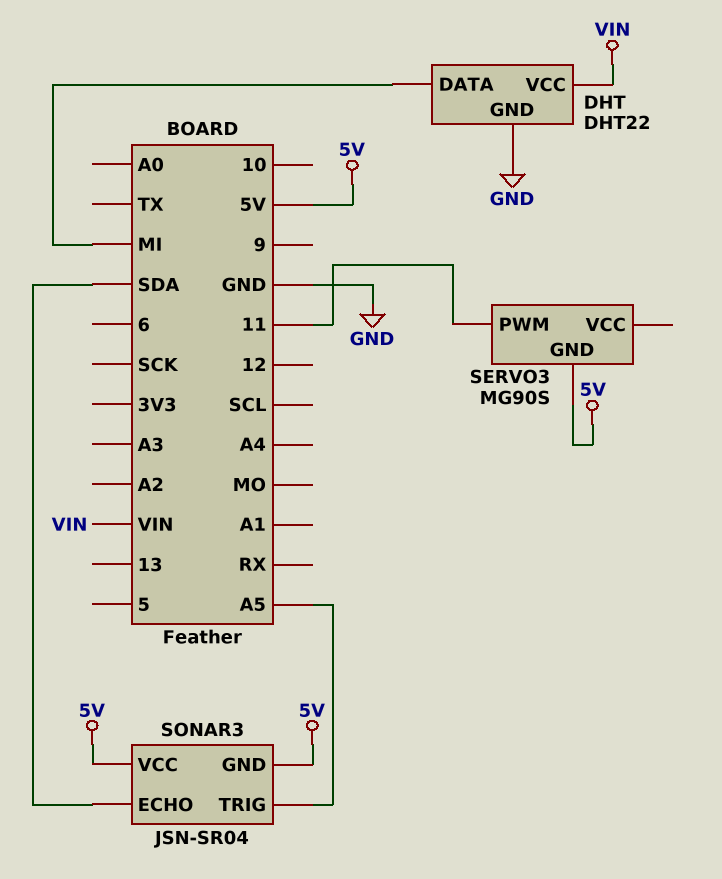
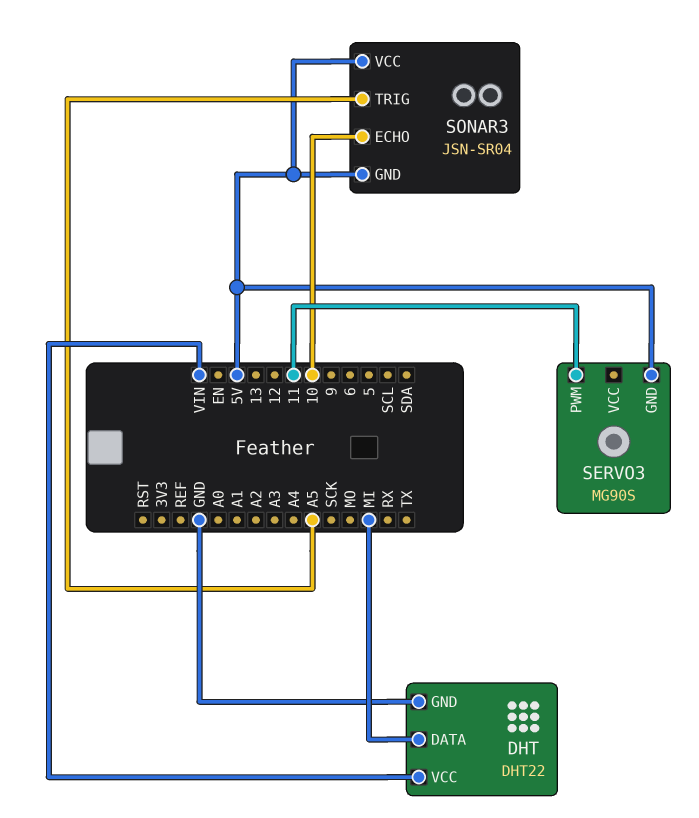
SONAR3 pin ECHO: SDA -> 10

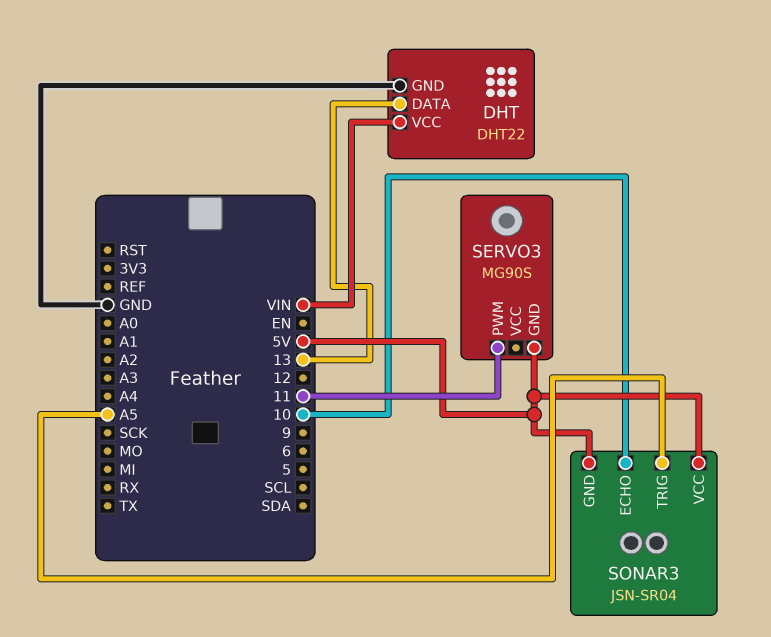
DHT pin DATA: MI -> 13

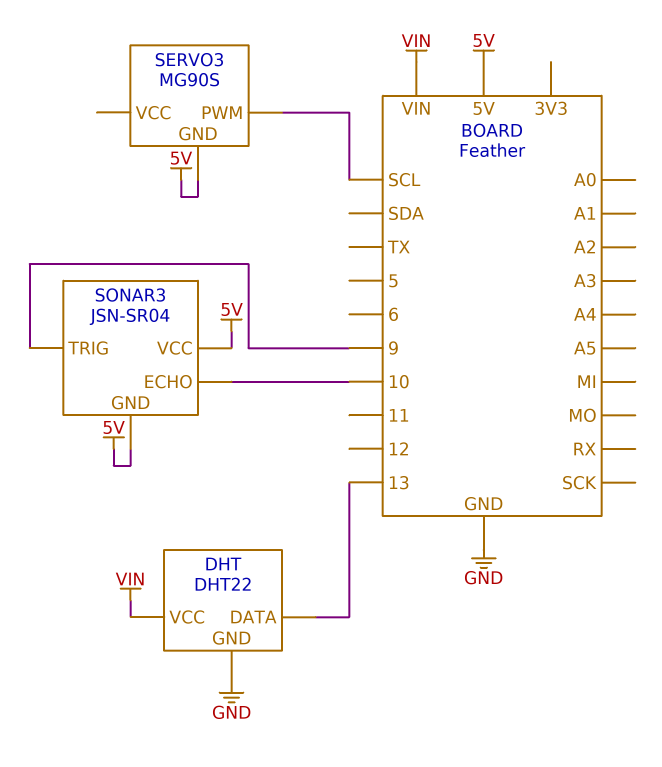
SERVO3 pin PWM: 11 -> SCL
SONAR3 pin TRIG: A5 -> 9

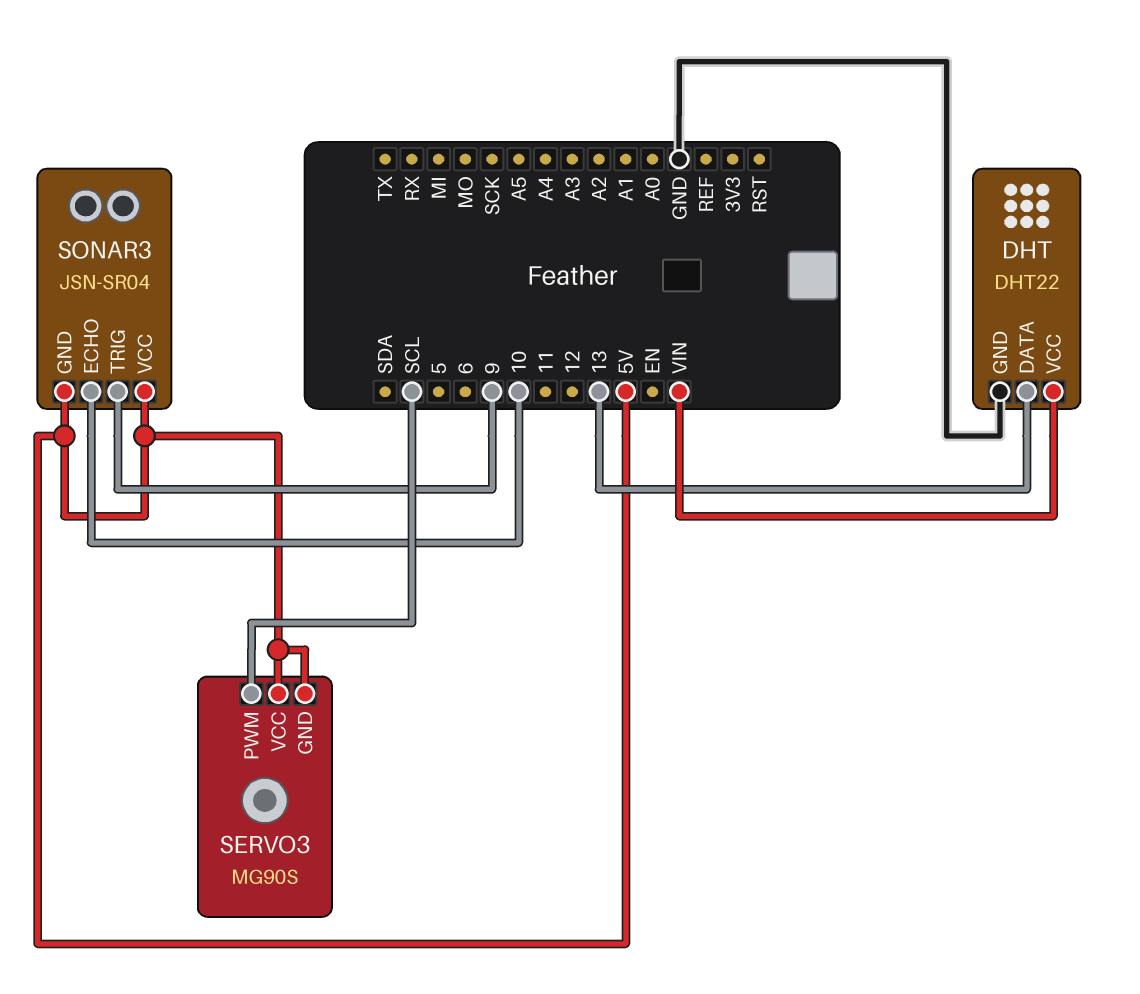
SERVO3 pin VCC: none -> 5V

